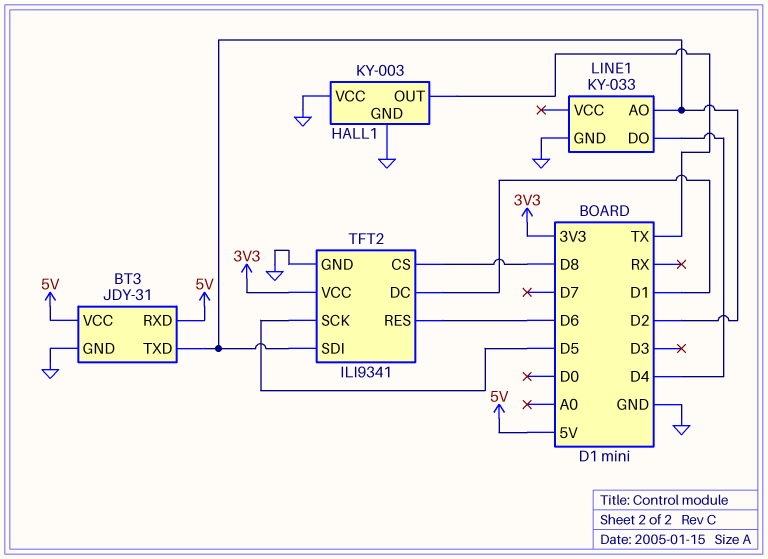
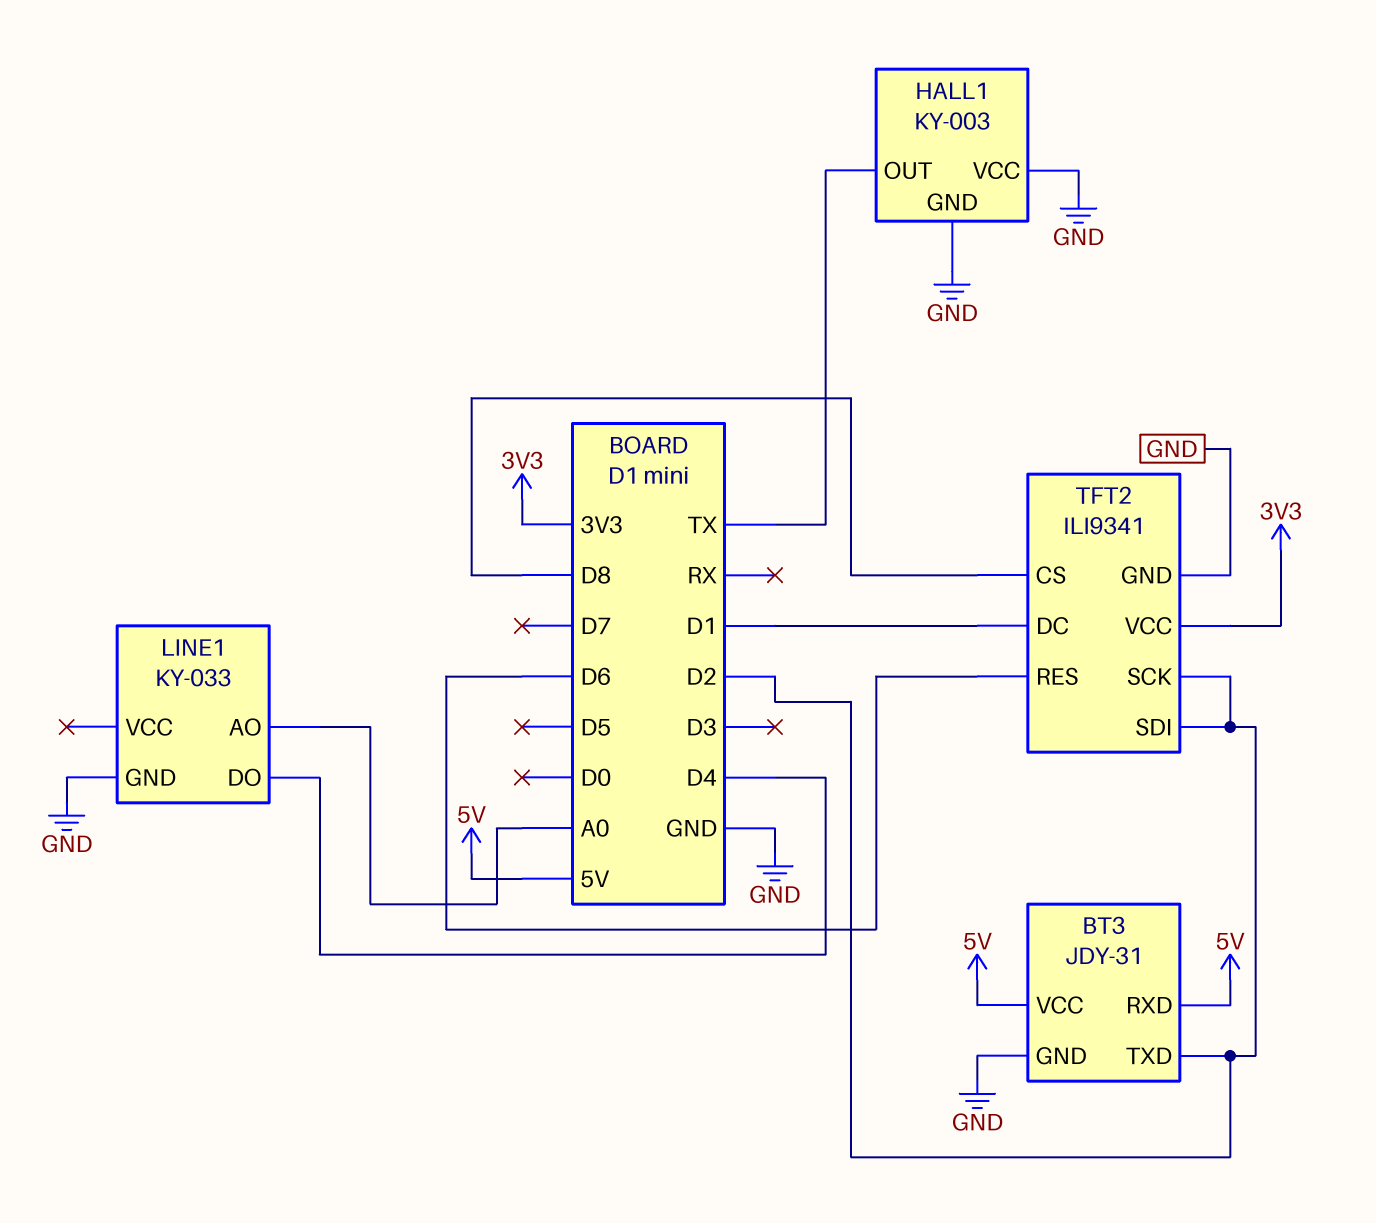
LINE1 pin AO: D2 -> A0
TFT2 pin SCK: D5 -> D2

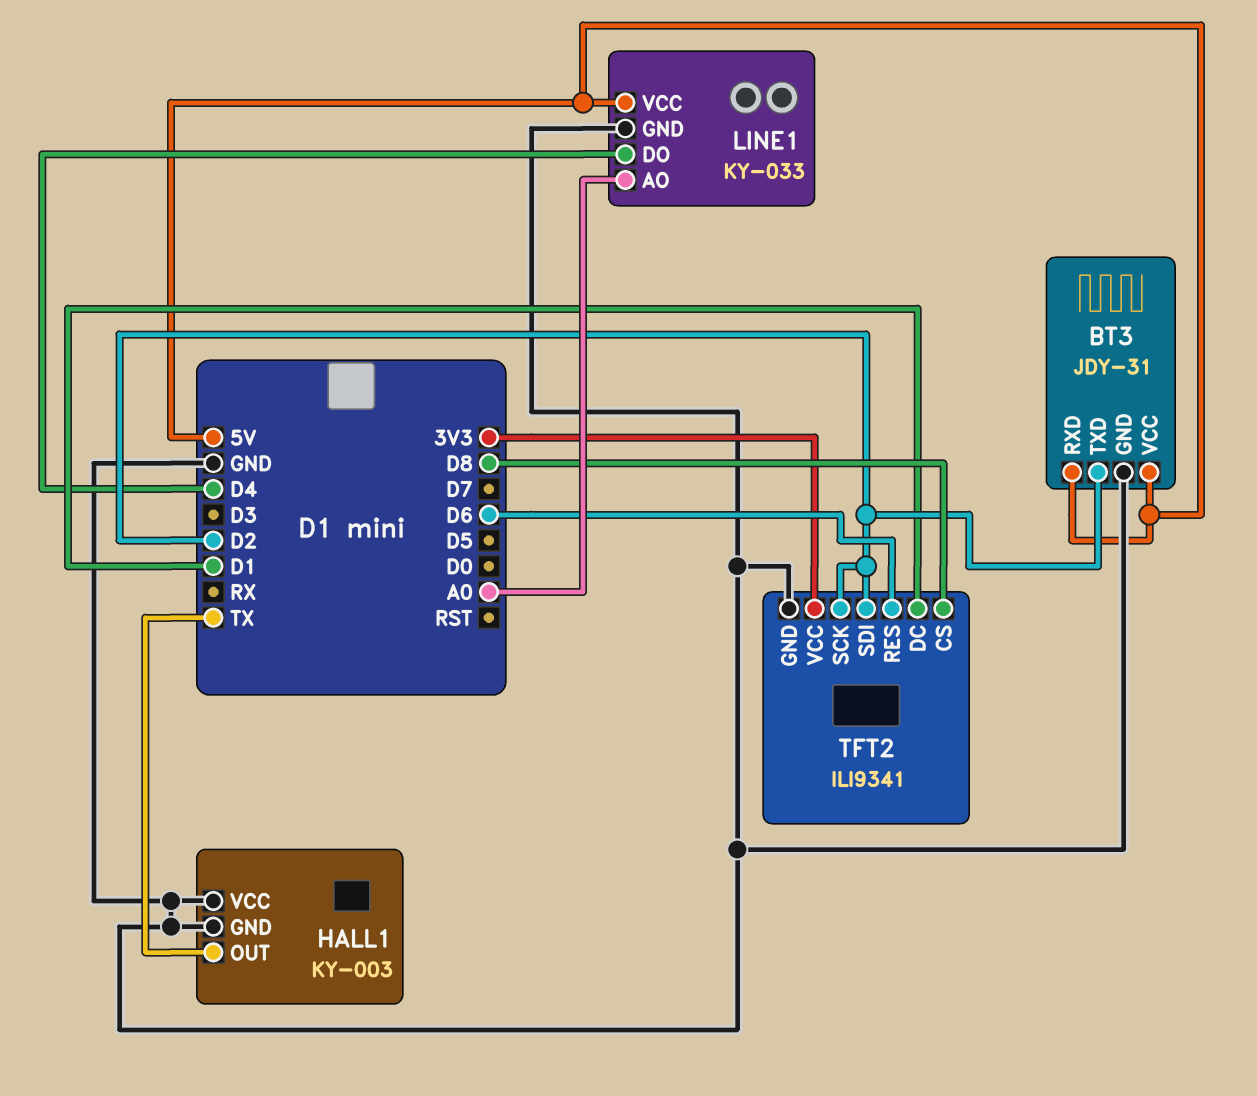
LINE1 pin VCC: none -> 5V

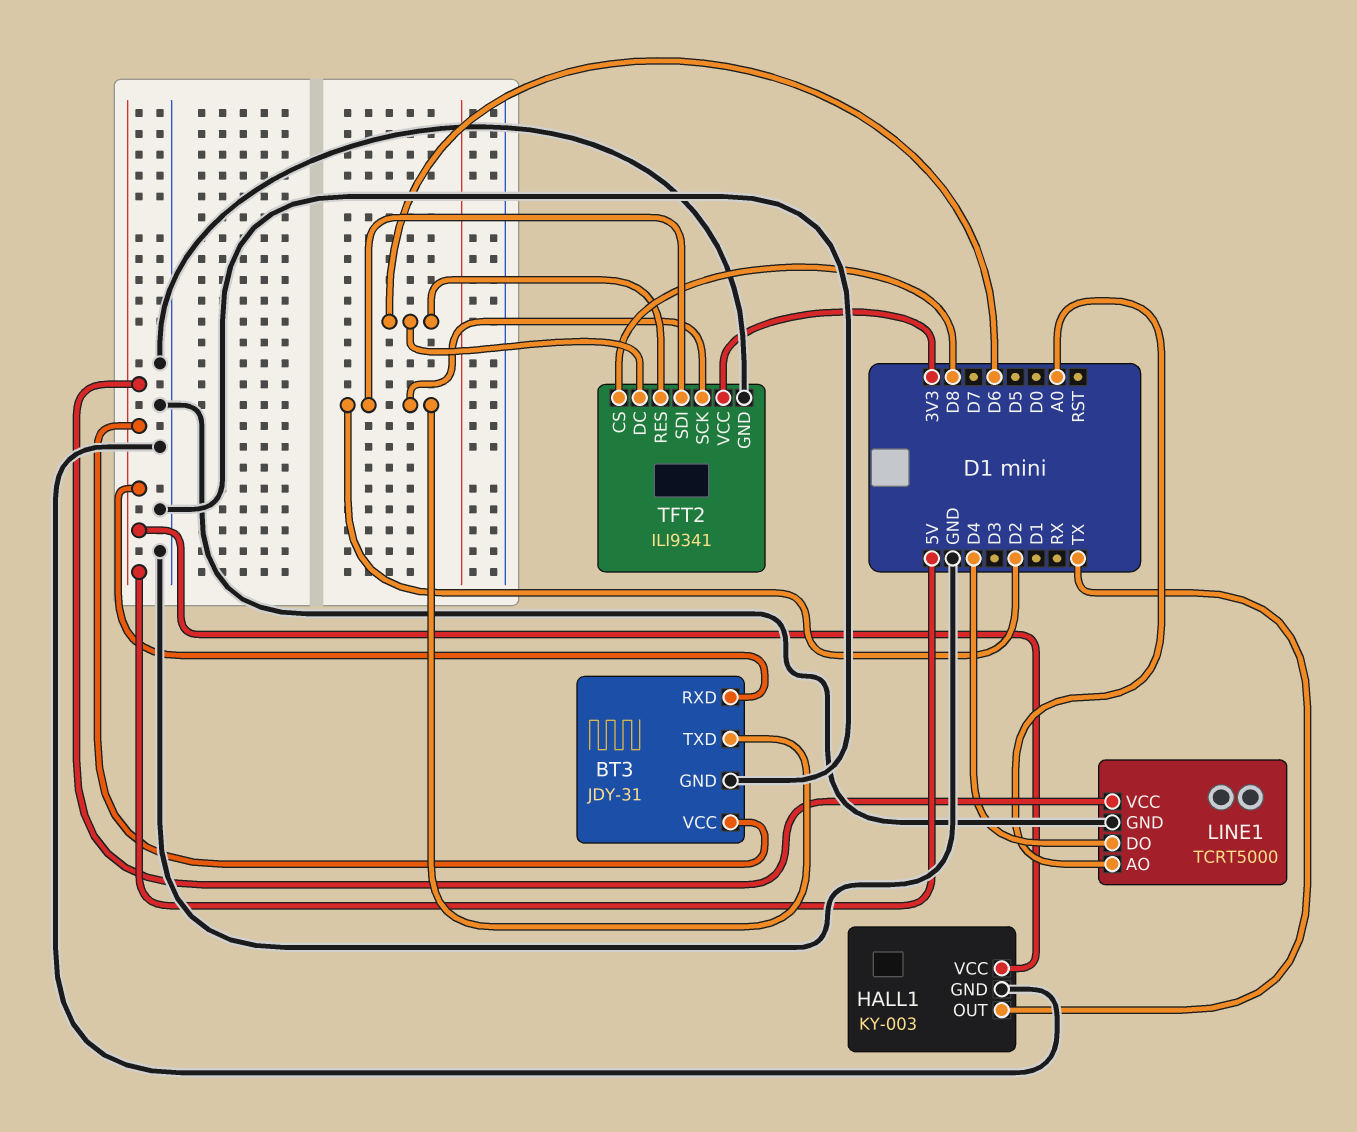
HALL1 pin VCC: GND -> 5V
LINE1: KY-033 -> TCRT5000
TFT2 pin DC: D1 -> D6

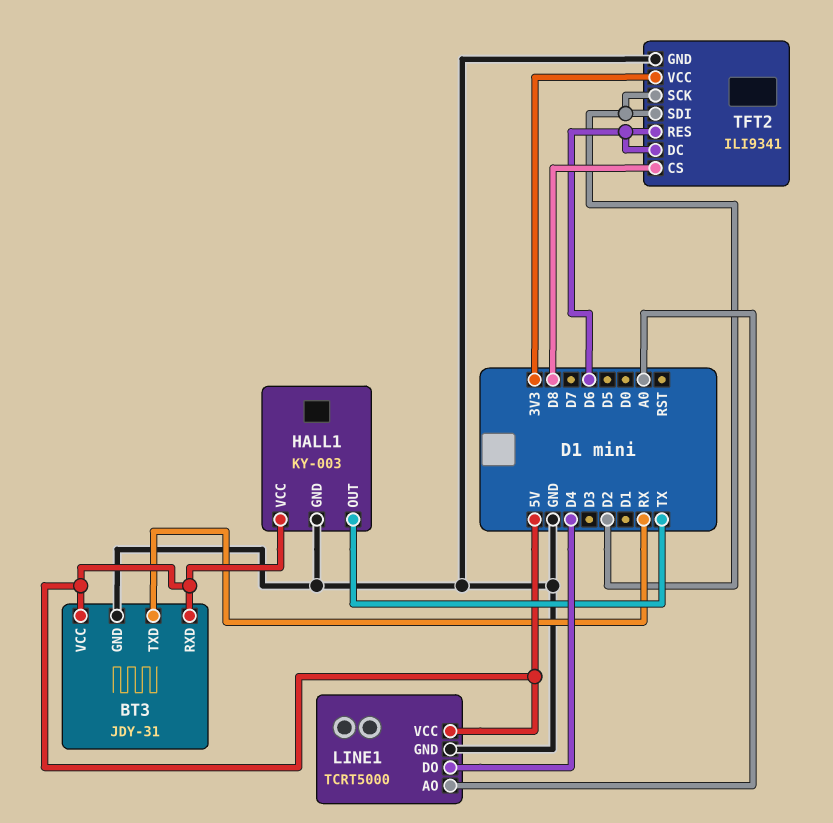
BT3 pin TXD: D2 -> RX

